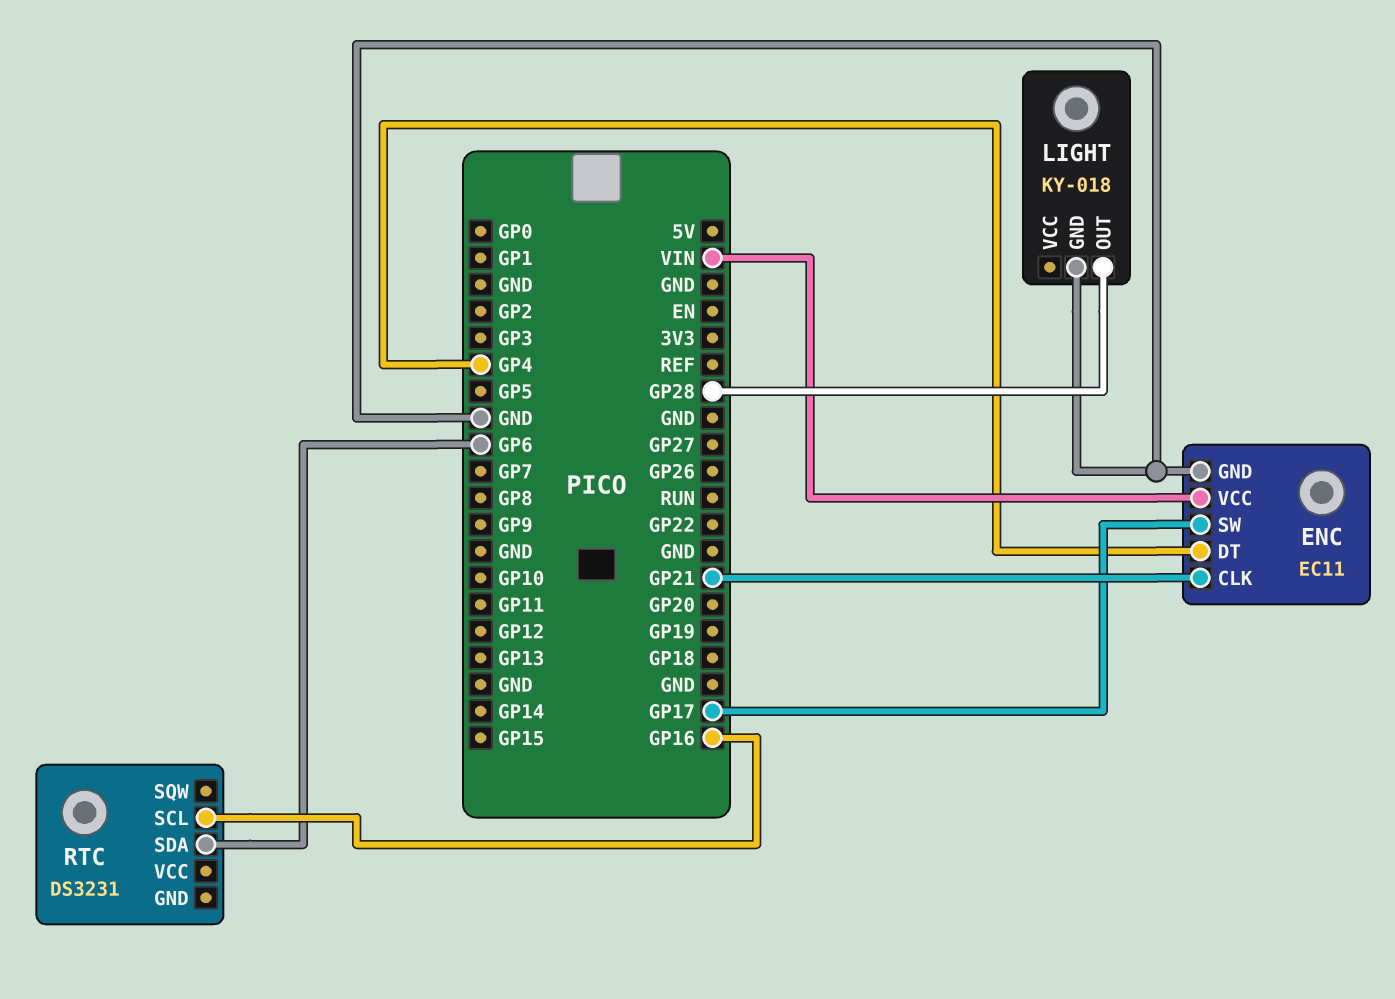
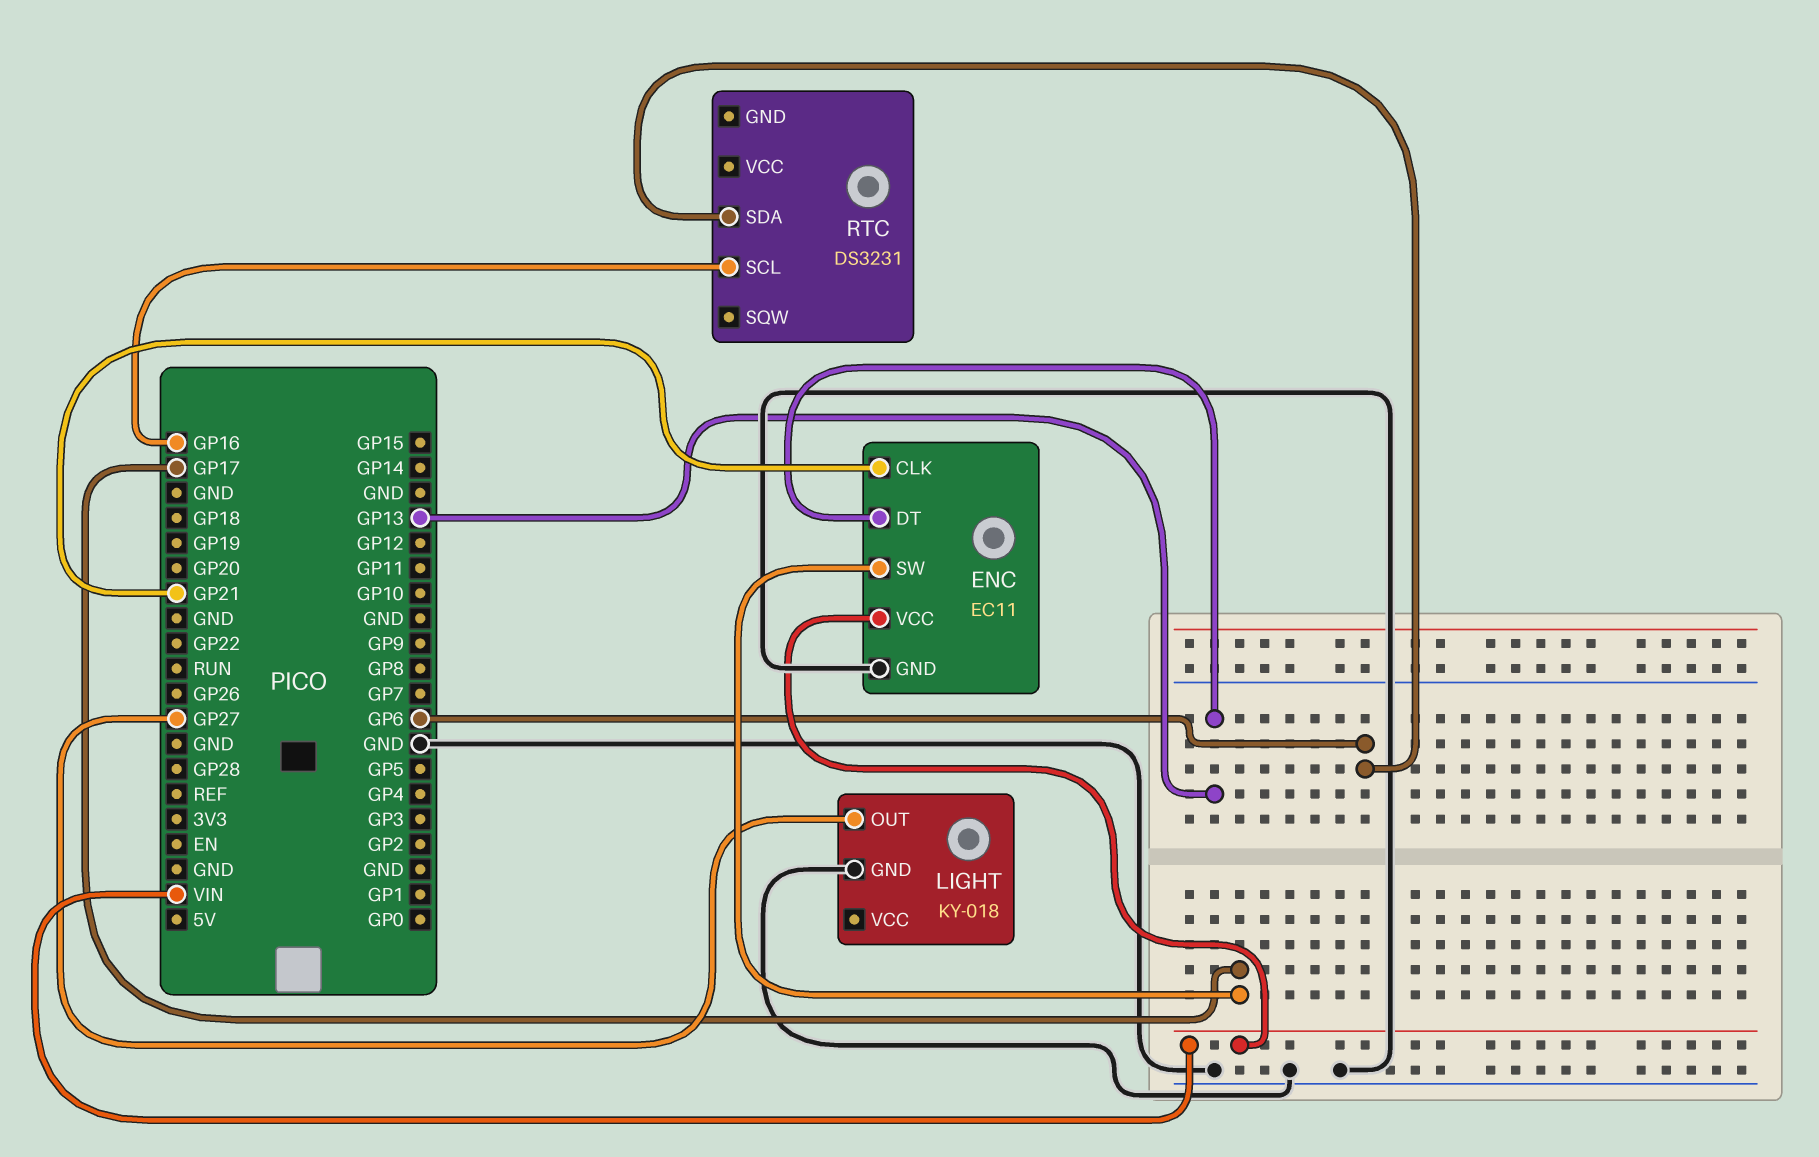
ENC pin DT: GP4 -> GP13
LIGHT pin OUT: GP28 -> GP27

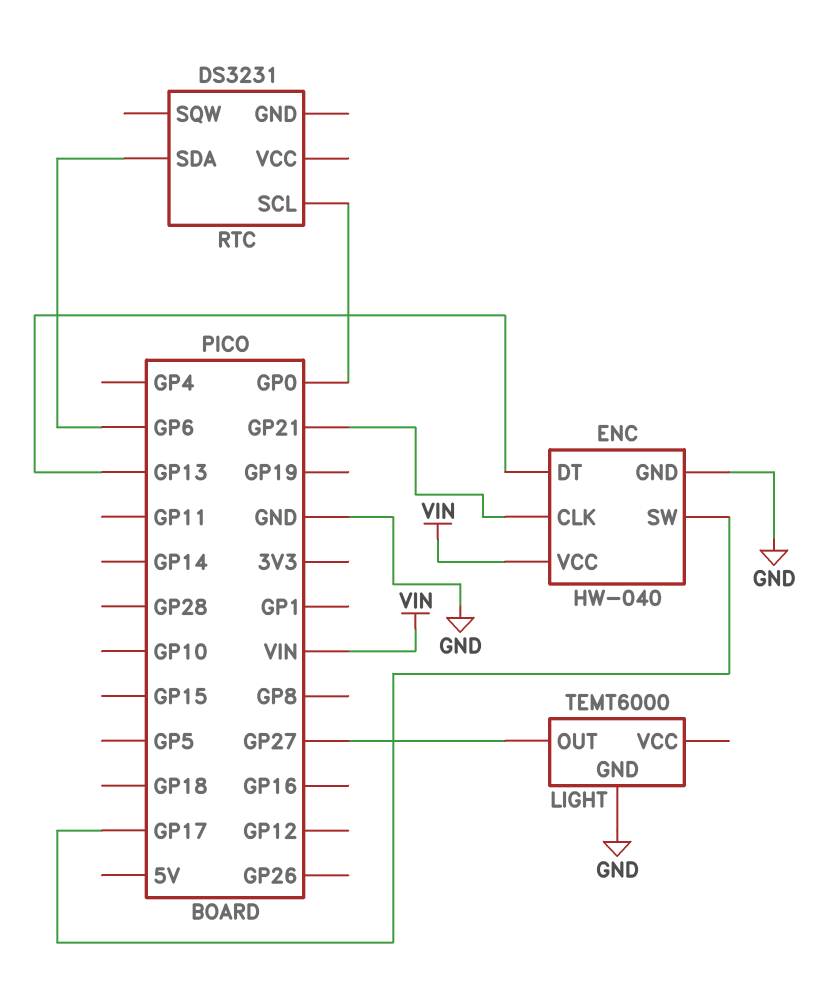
ENC: EC11 -> HW-040
LIGHT: KY-018 -> TEMT6000
RTC pin SCL: GP16 -> GP0

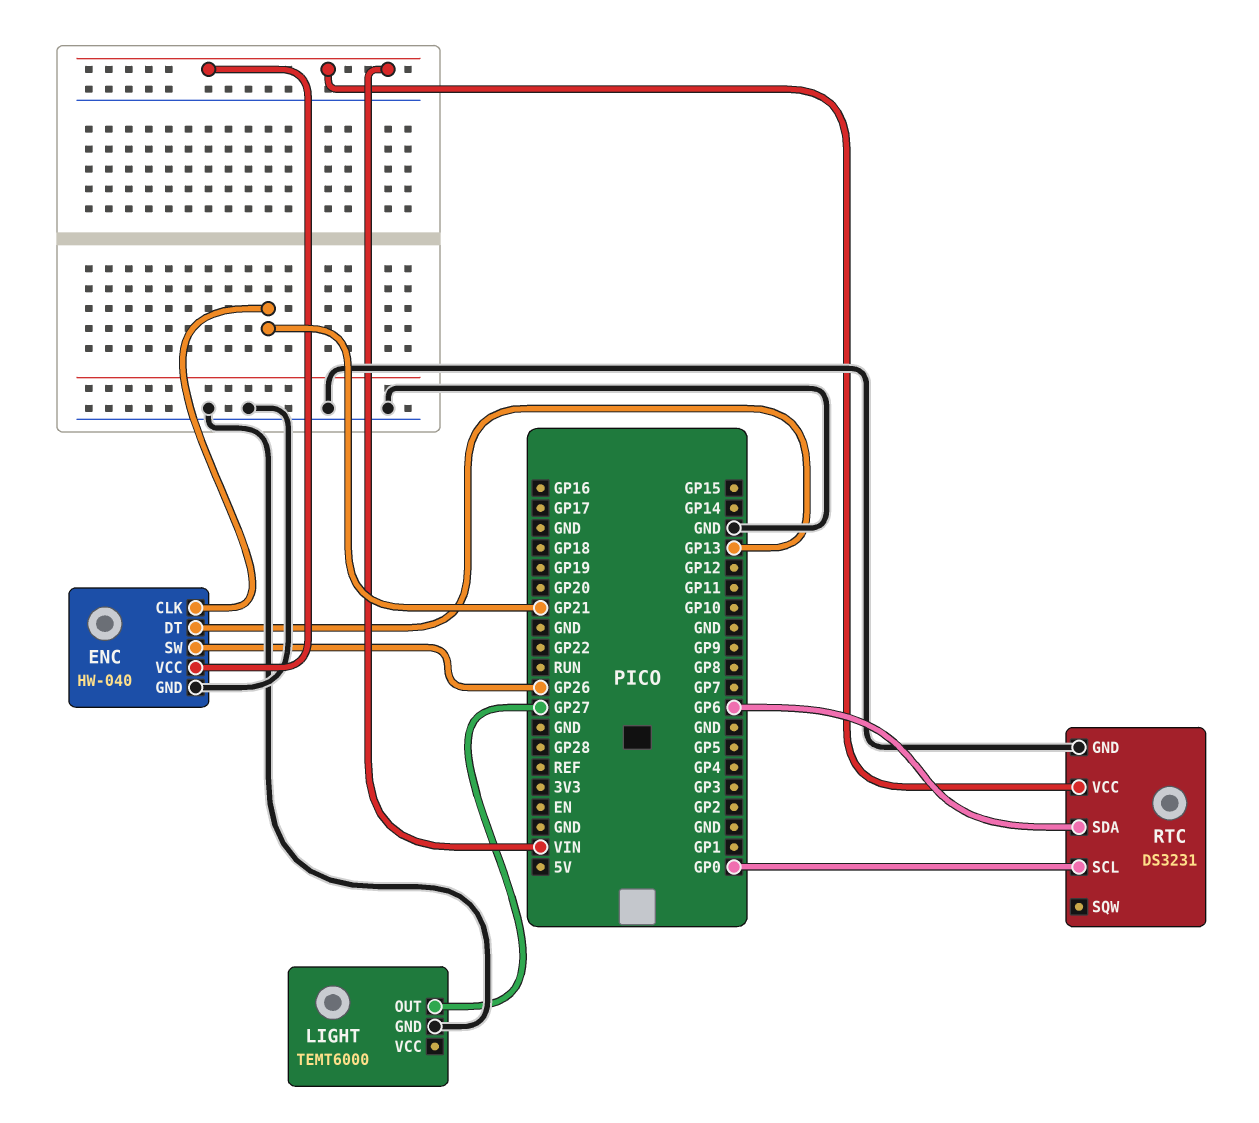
ENC pin SW: GP17 -> GP26
RTC pin GND: none -> GND
RTC pin VCC: none -> VIN

